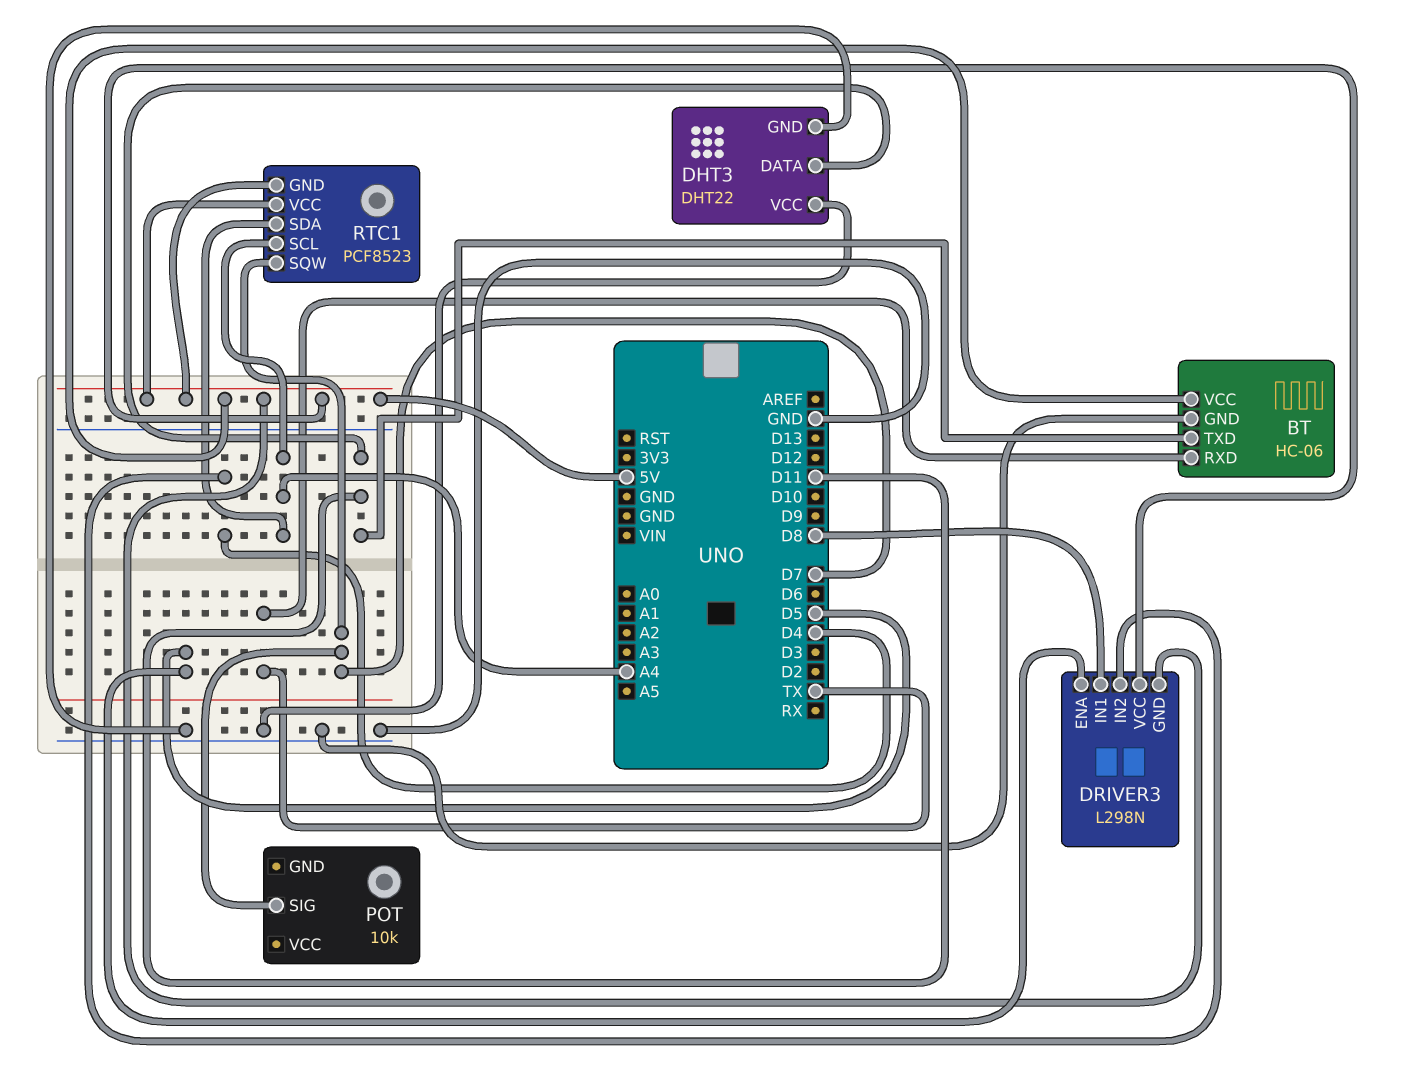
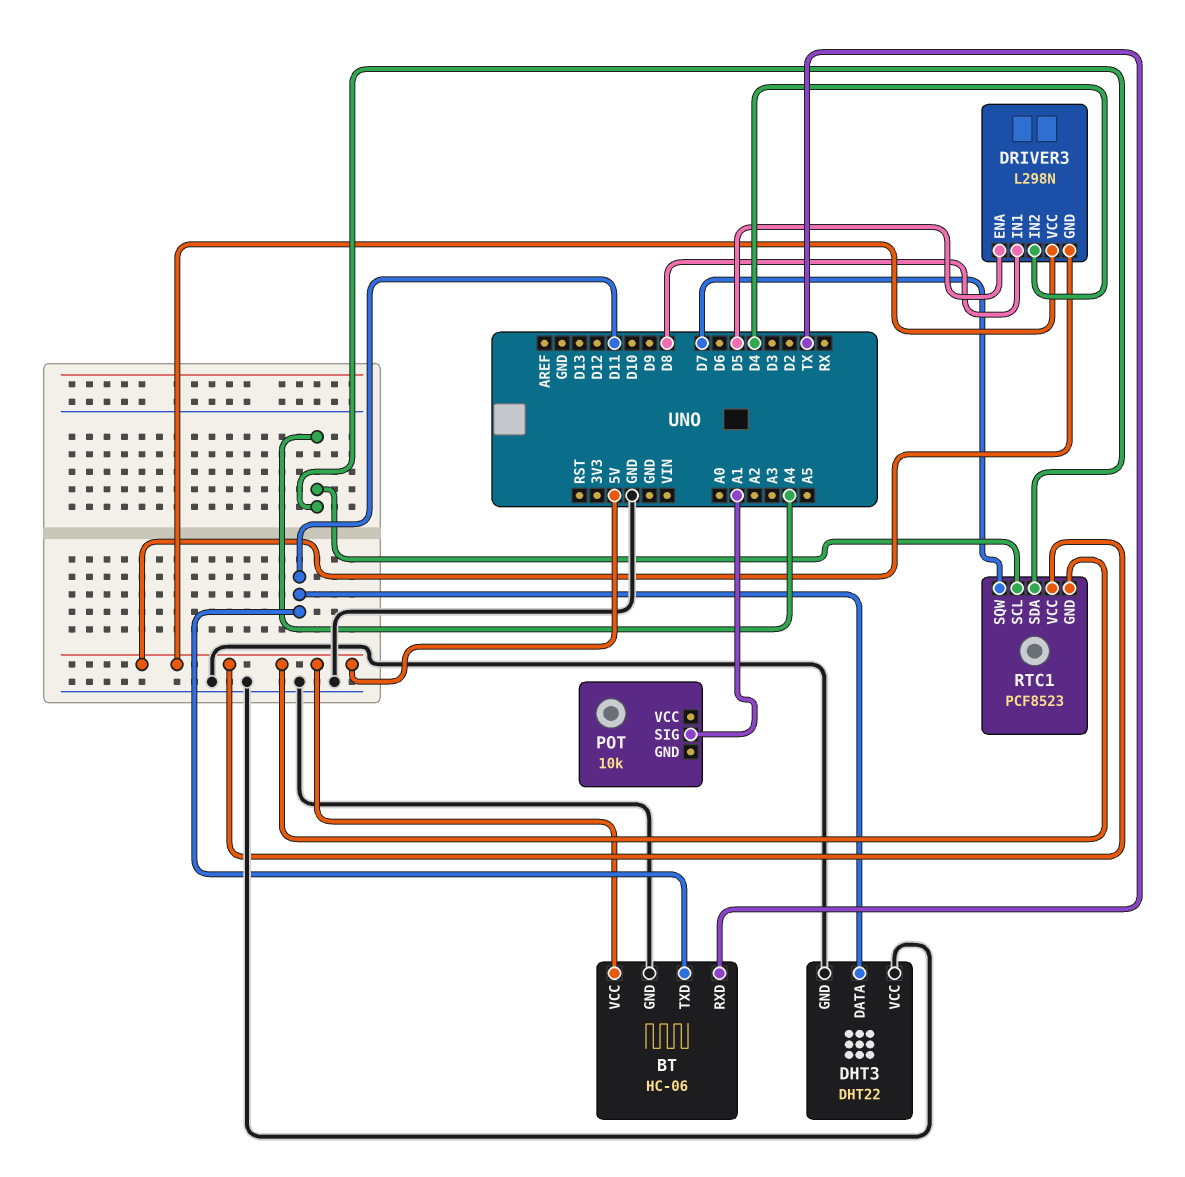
POT pin SIG: D7 -> A1

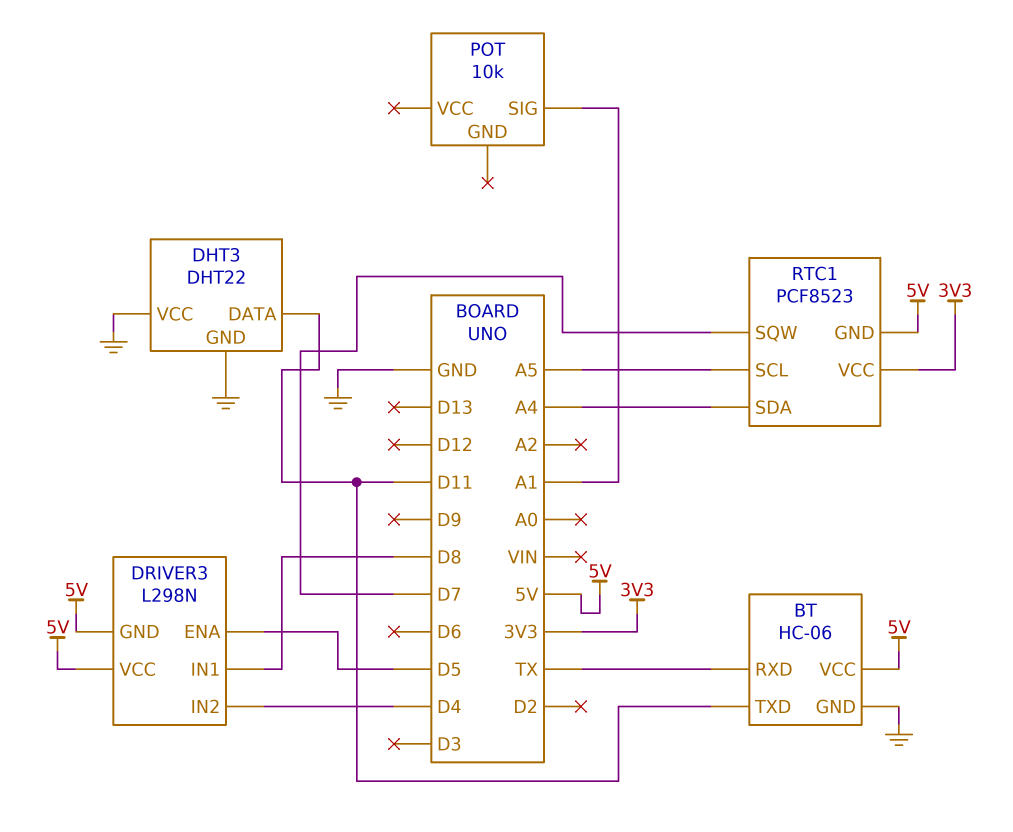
RTC1 pin SCL: A4 -> A5
RTC1 pin VCC: 5V -> 3V3

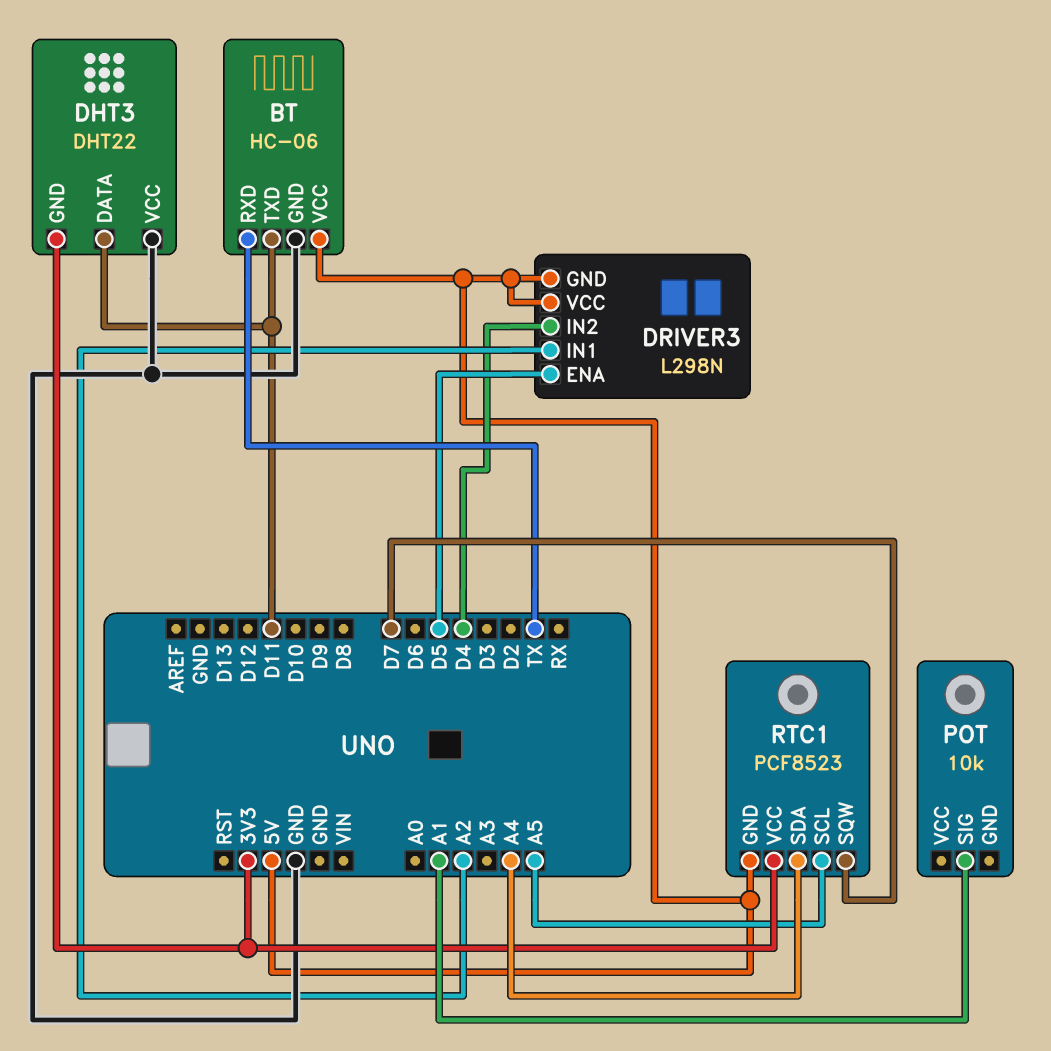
DHT3 pin GND: GND -> 3V3
DRIVER3 pin IN1: D8 -> A2

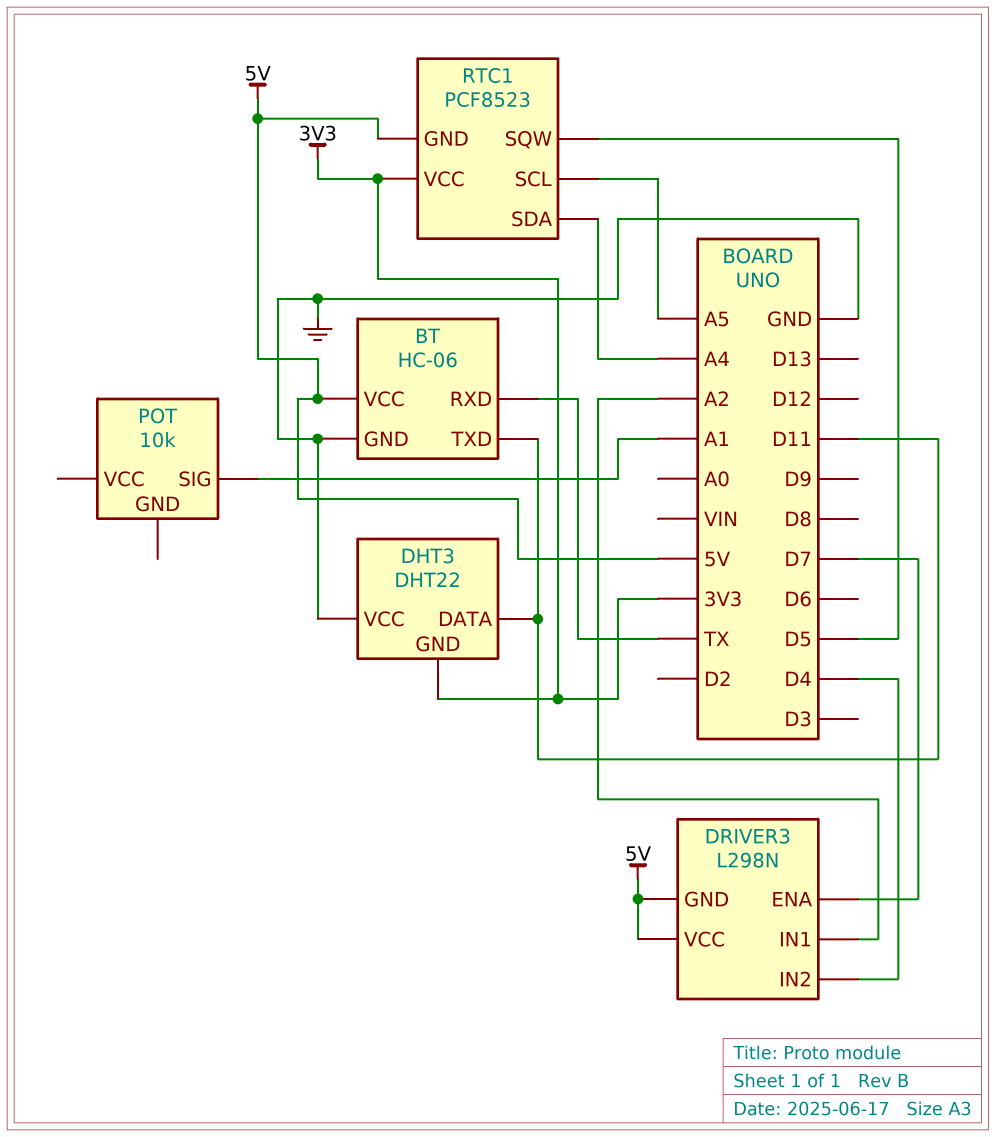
DRIVER3 pin ENA: D5 -> D7
RTC1 pin SQW: D7 -> D5

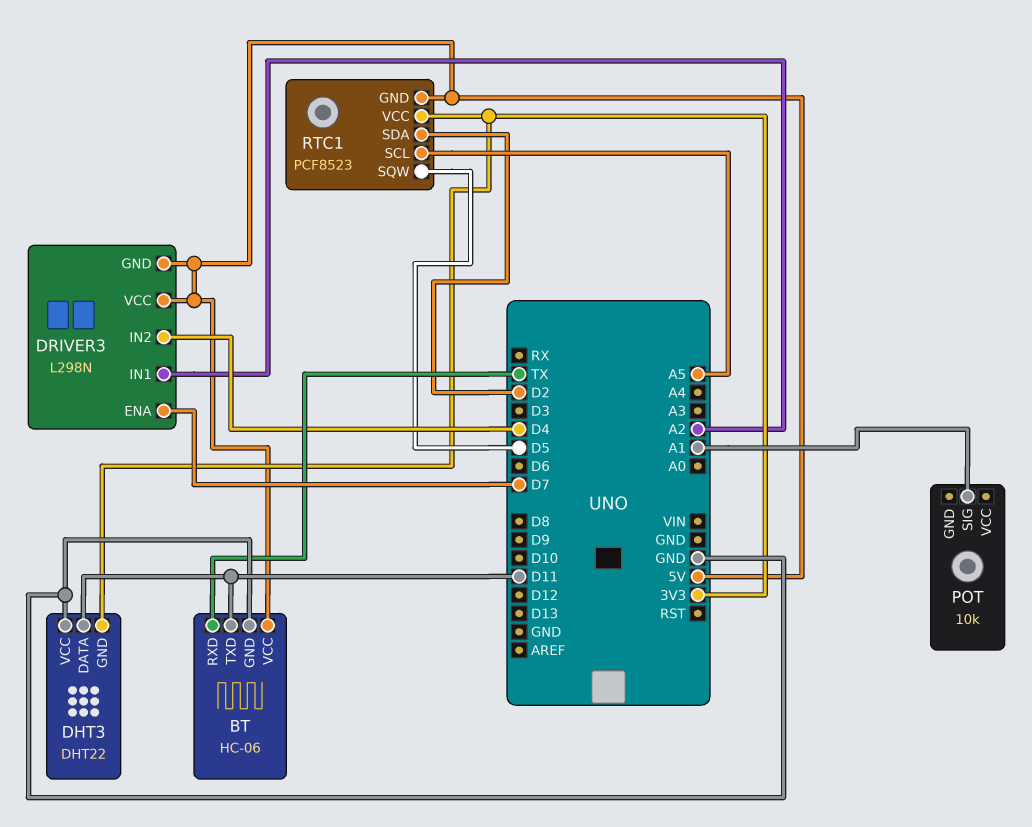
RTC1 pin SDA: A4 -> D2

